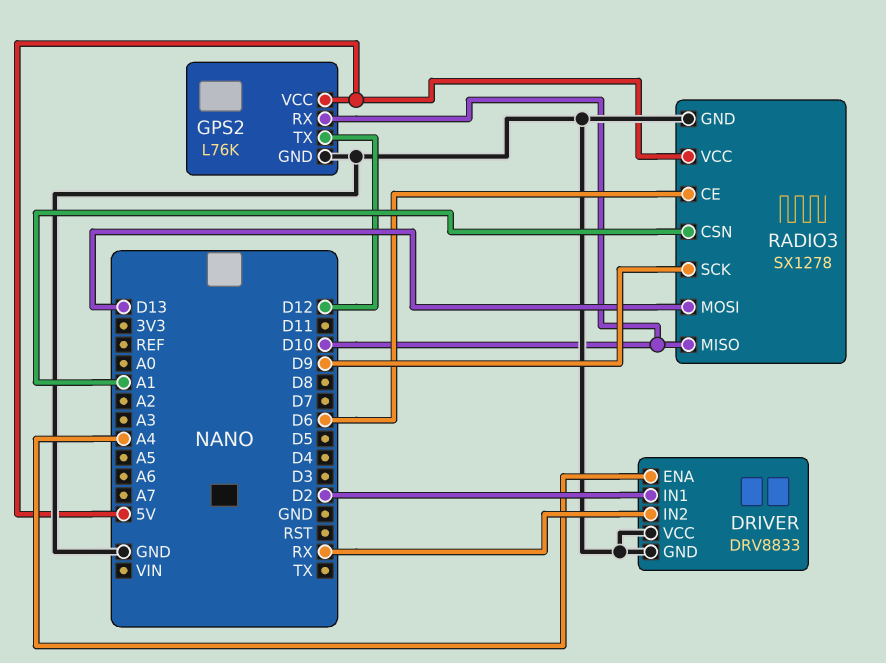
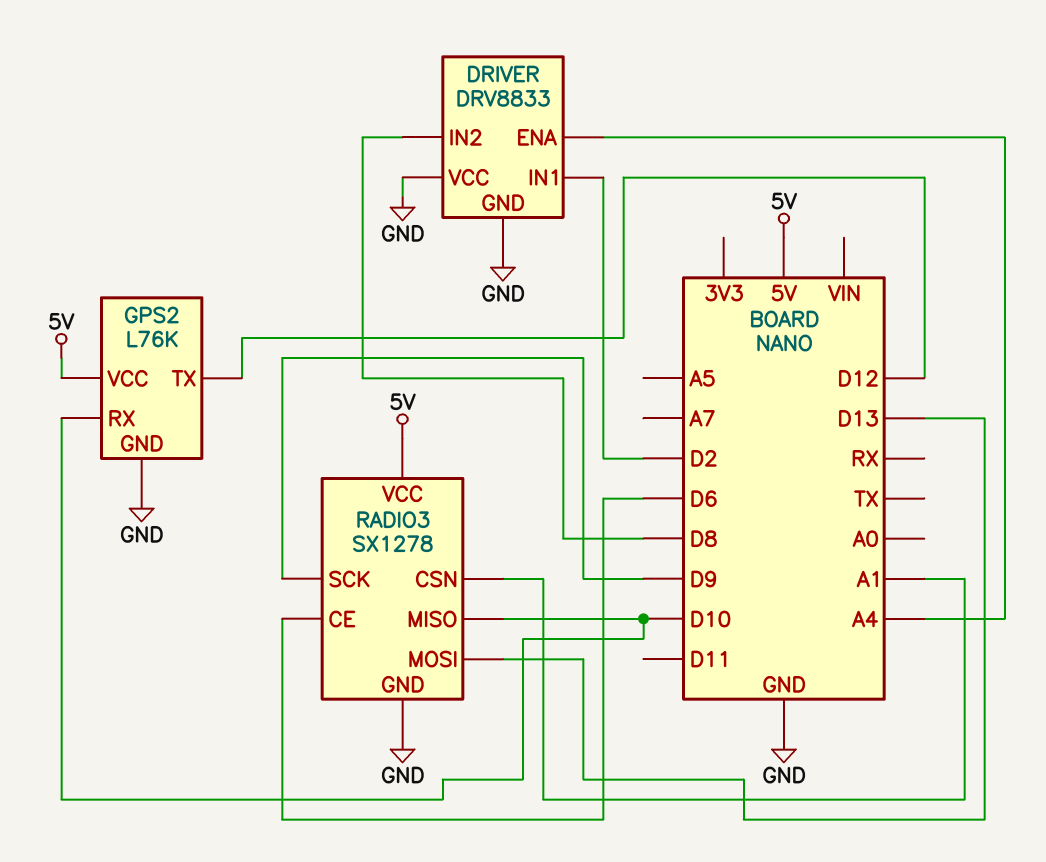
DRIVER pin IN2: RX -> D8

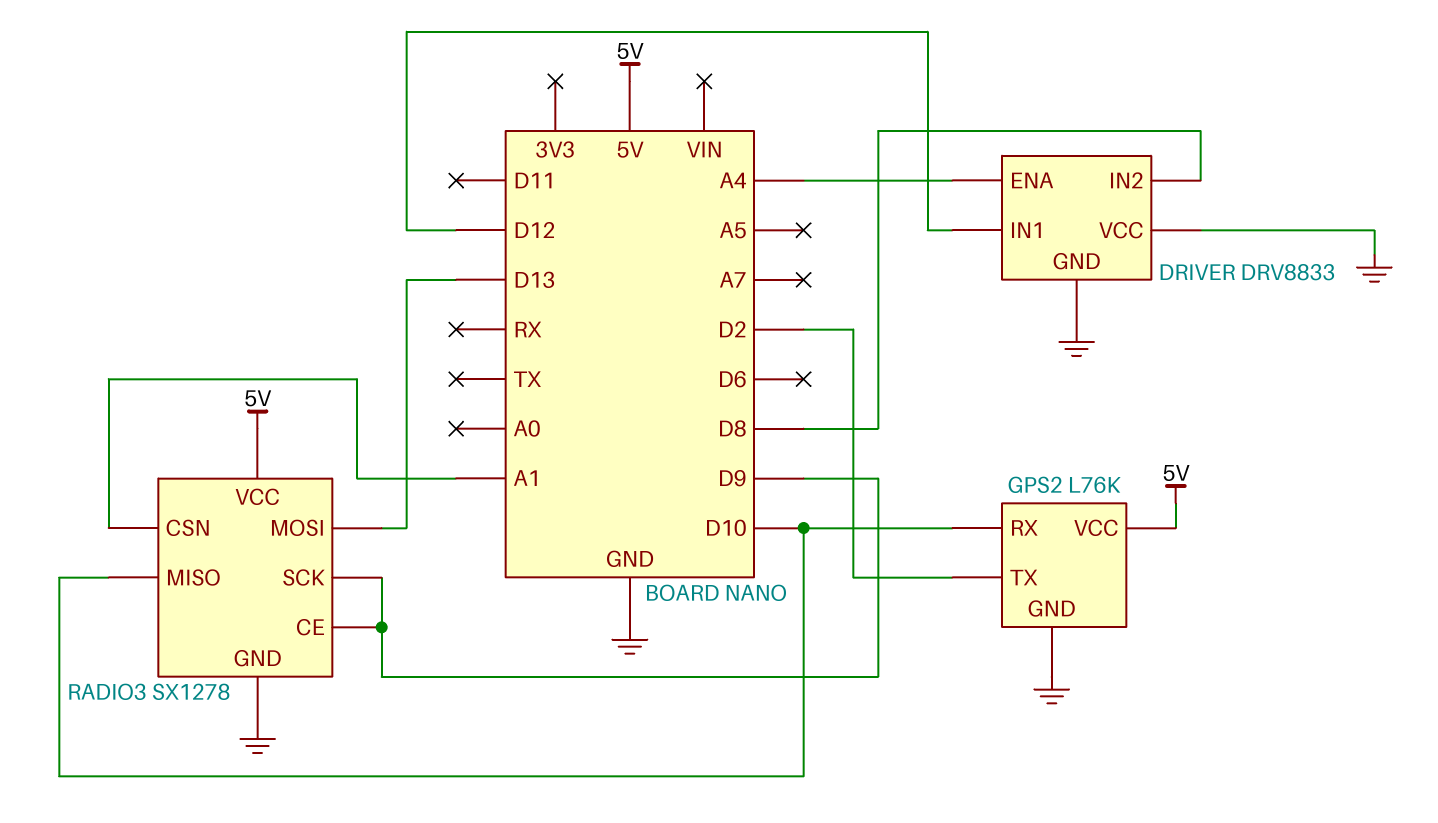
DRIVER pin IN1: D2 -> D12
GPS2 pin TX: D12 -> D2
RADIO3 pin CE: D6 -> D9

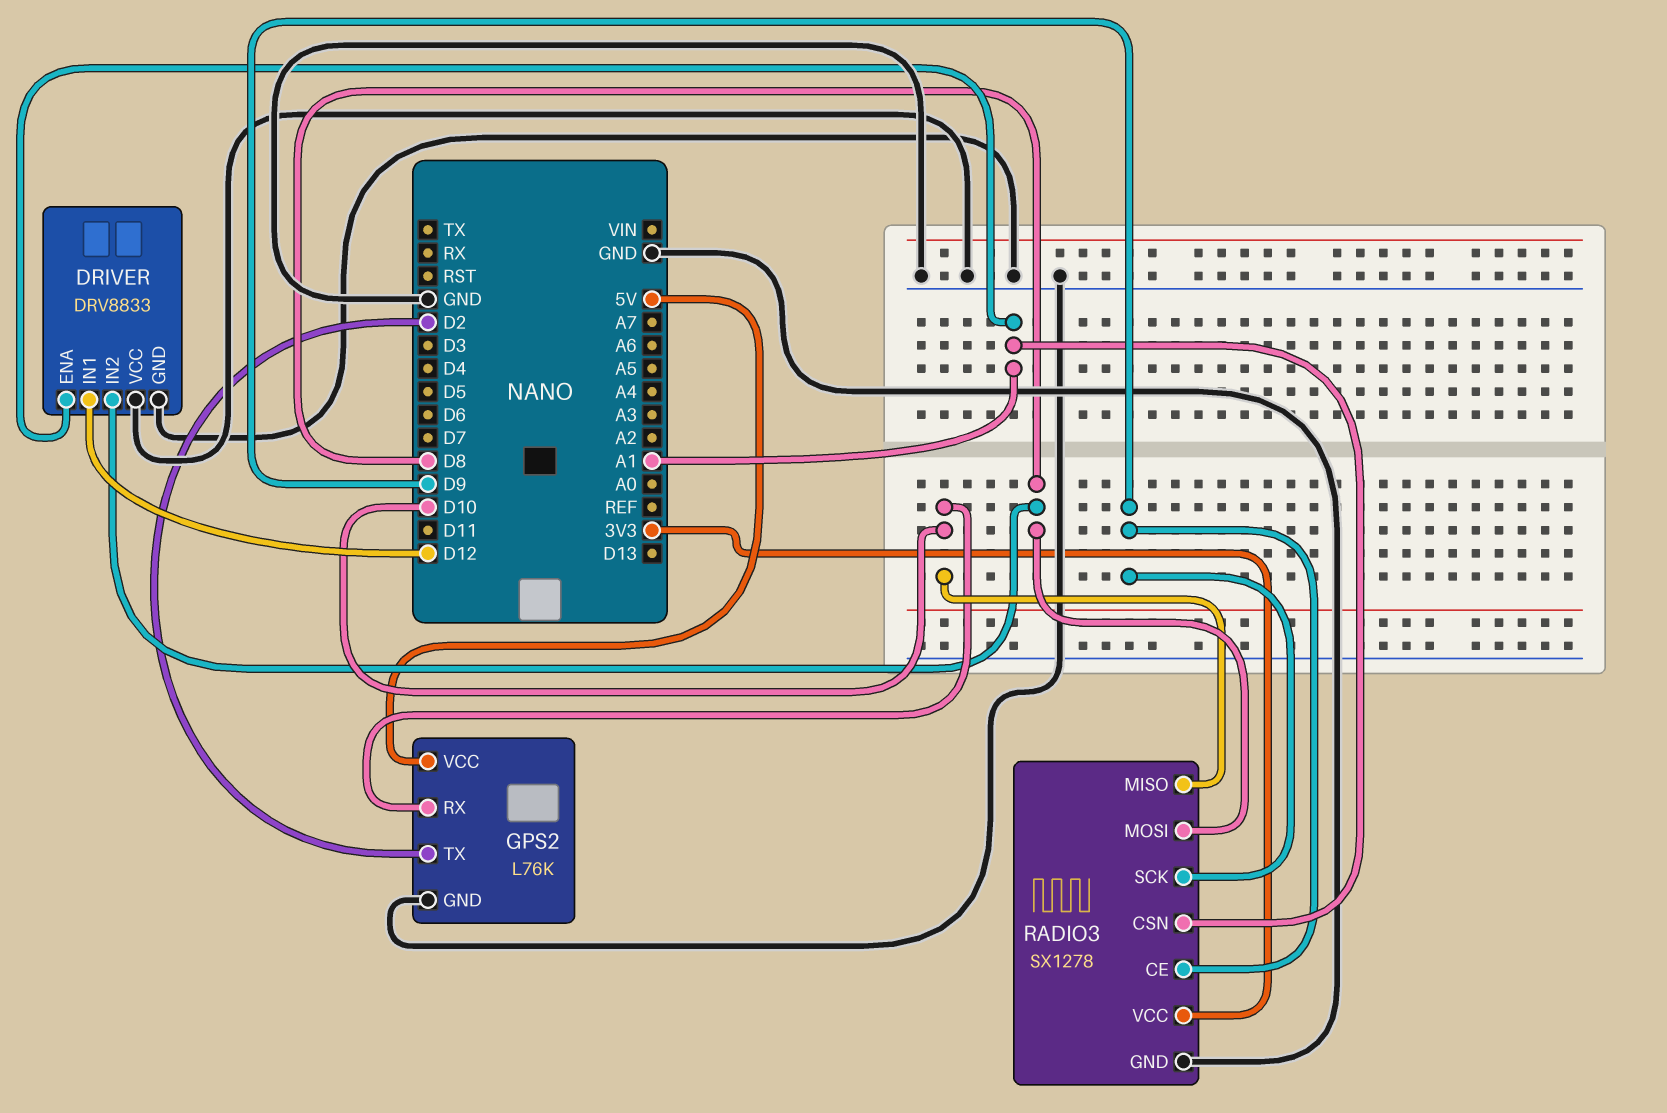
DRIVER pin ENA: A4 -> A1
RADIO3 pin MOSI: D13 -> D8
RADIO3 pin VCC: 5V -> 3V3

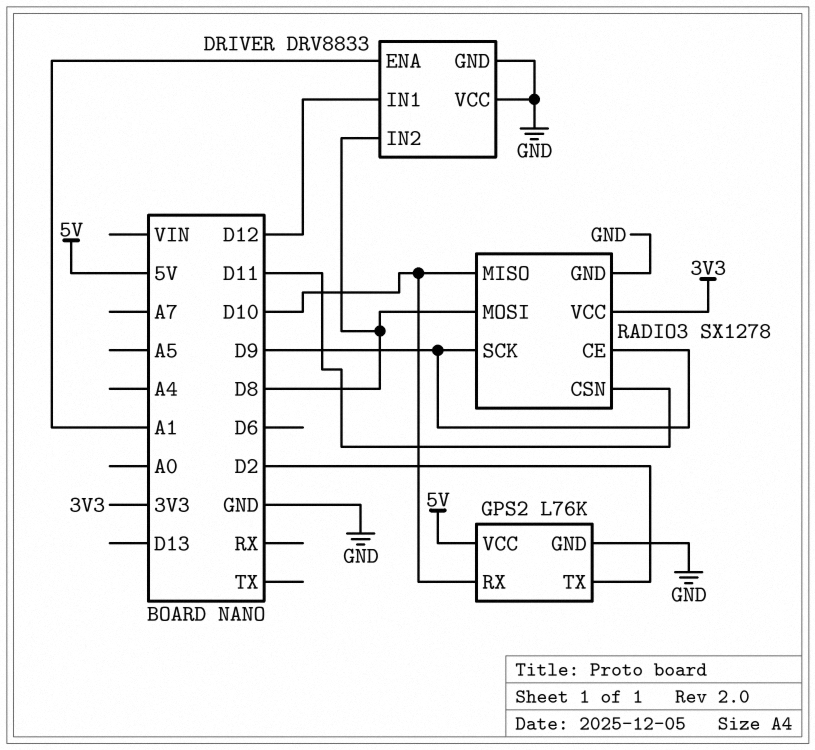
RADIO3 pin CSN: A1 -> D11

